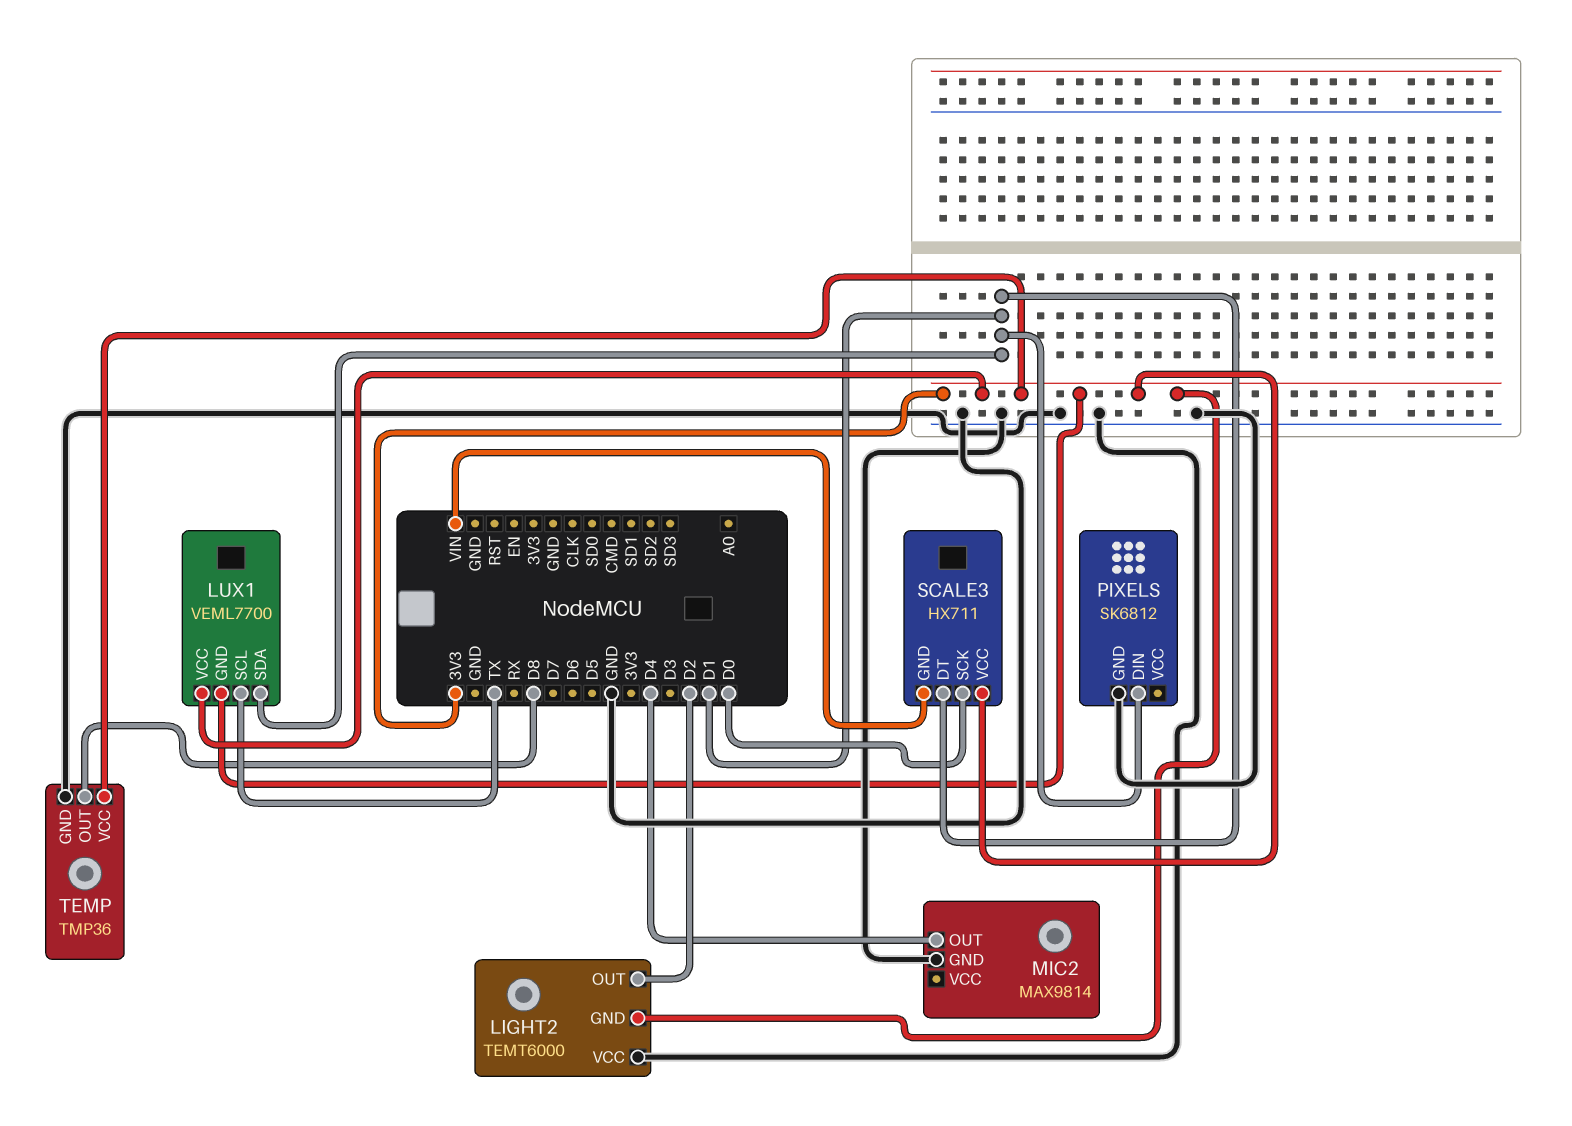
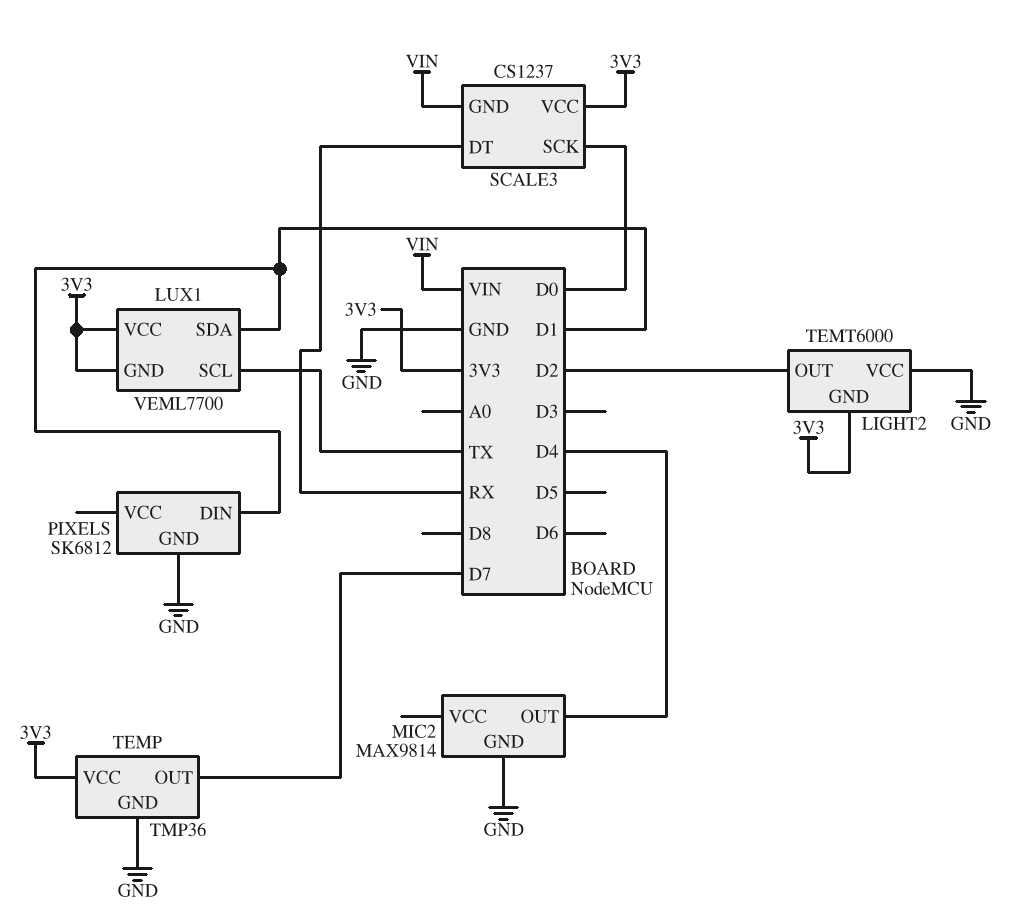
SCALE3: HX711 -> CS1237
SCALE3 pin DT: D1 -> RX
TEMP pin OUT: D8 -> D7

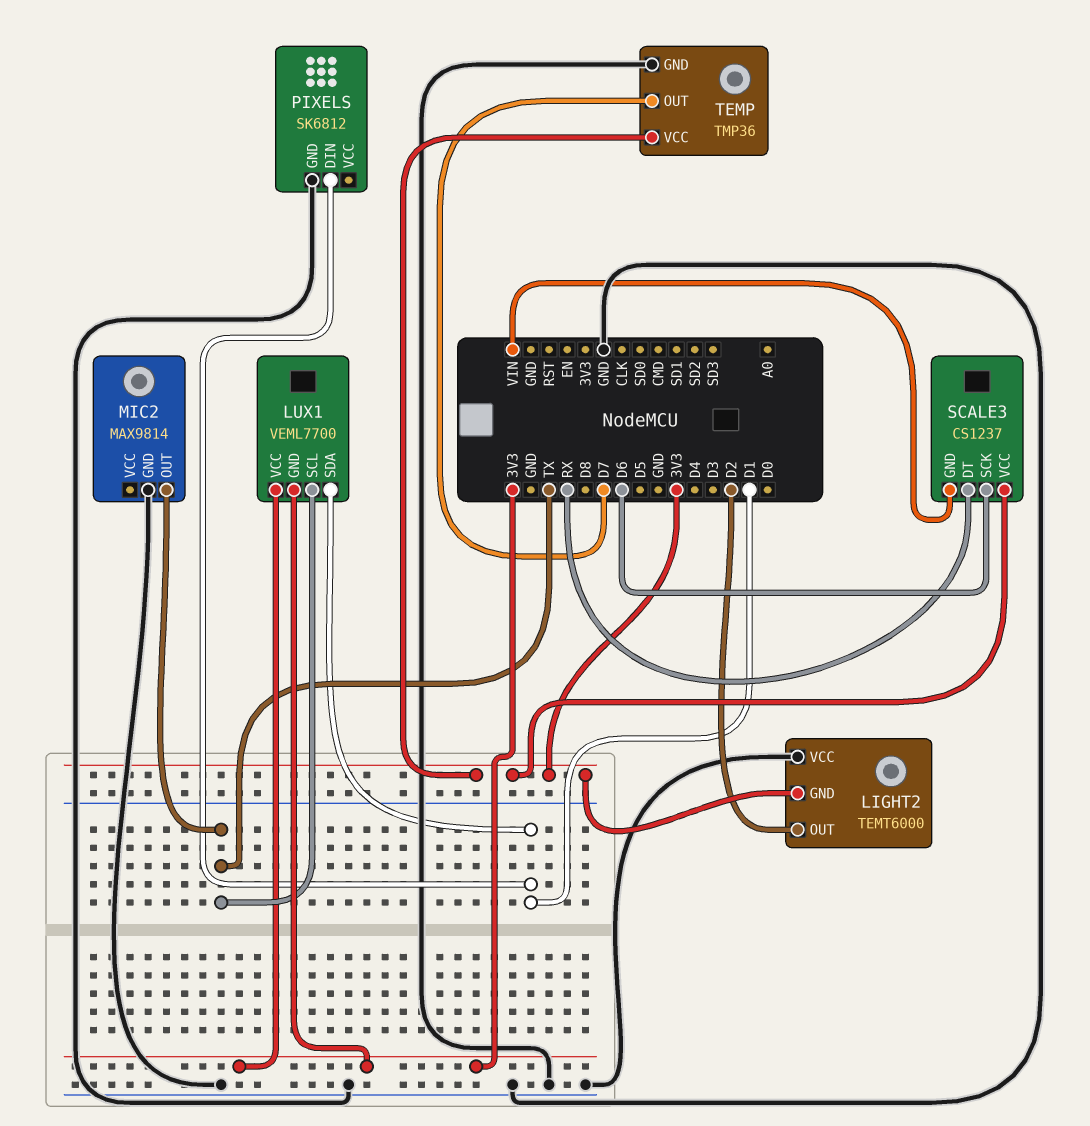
MIC2 pin OUT: D4 -> TX
SCALE3 pin SCK: D0 -> D6

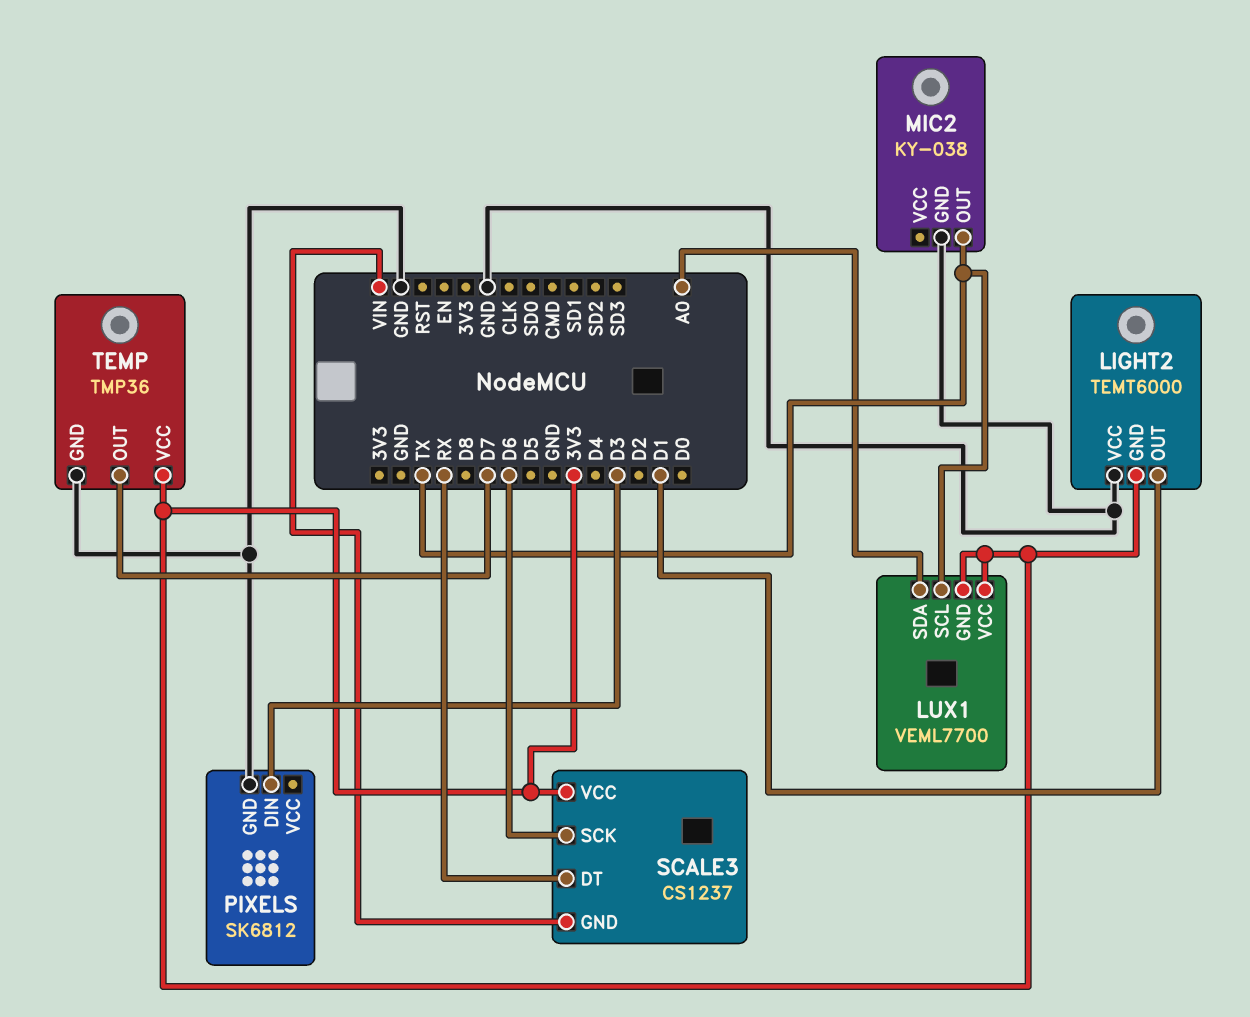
LIGHT2 pin OUT: D2 -> D1
LUX1 pin SDA: D1 -> A0
MIC2: MAX9814 -> KY-038
PIXELS pin DIN: D1 -> D3

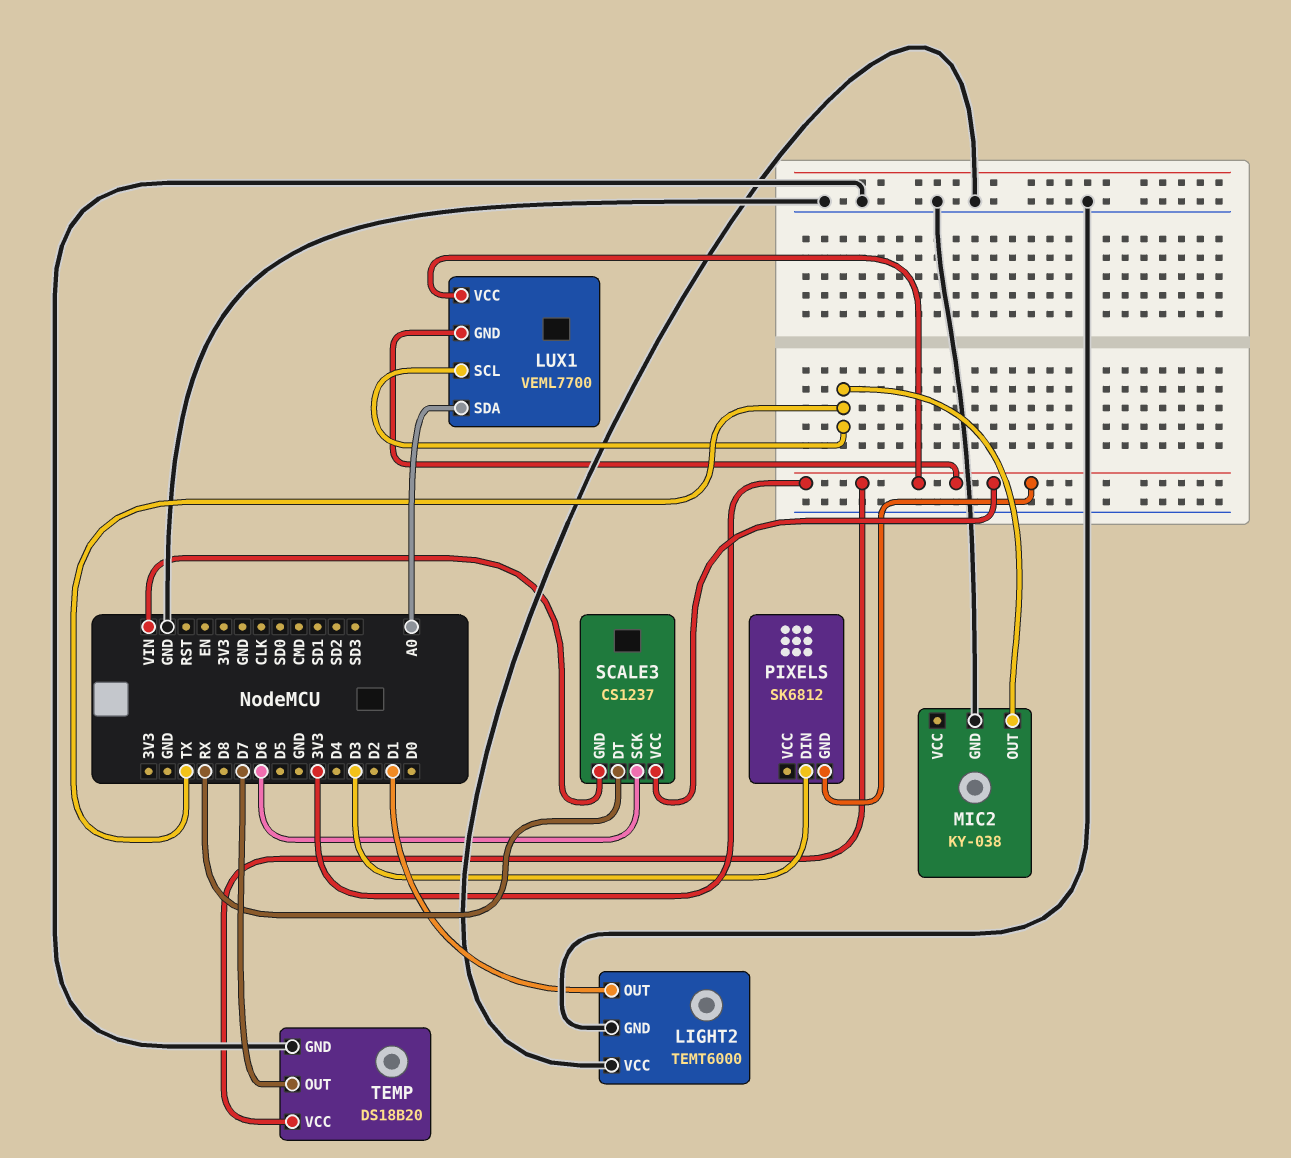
LIGHT2 pin GND: 3V3 -> GND
PIXELS pin GND: GND -> 3V3
TEMP: TMP36 -> DS18B20

